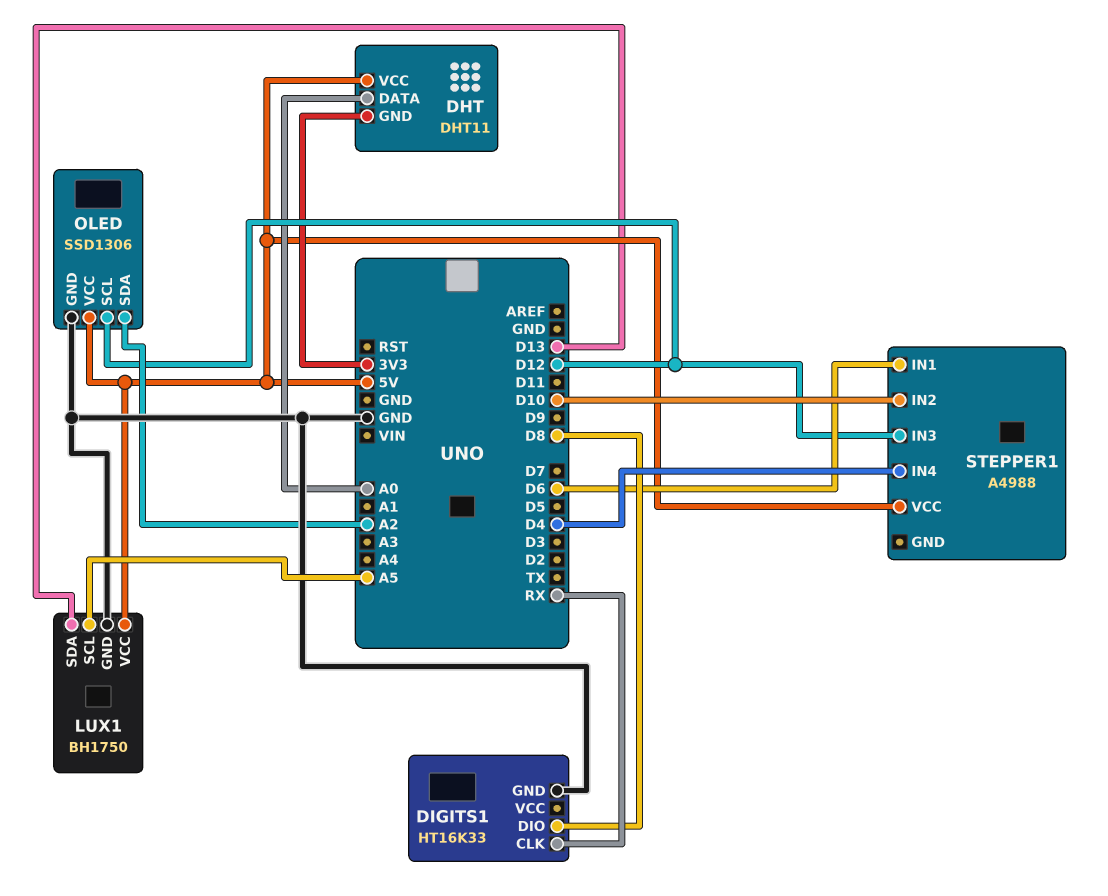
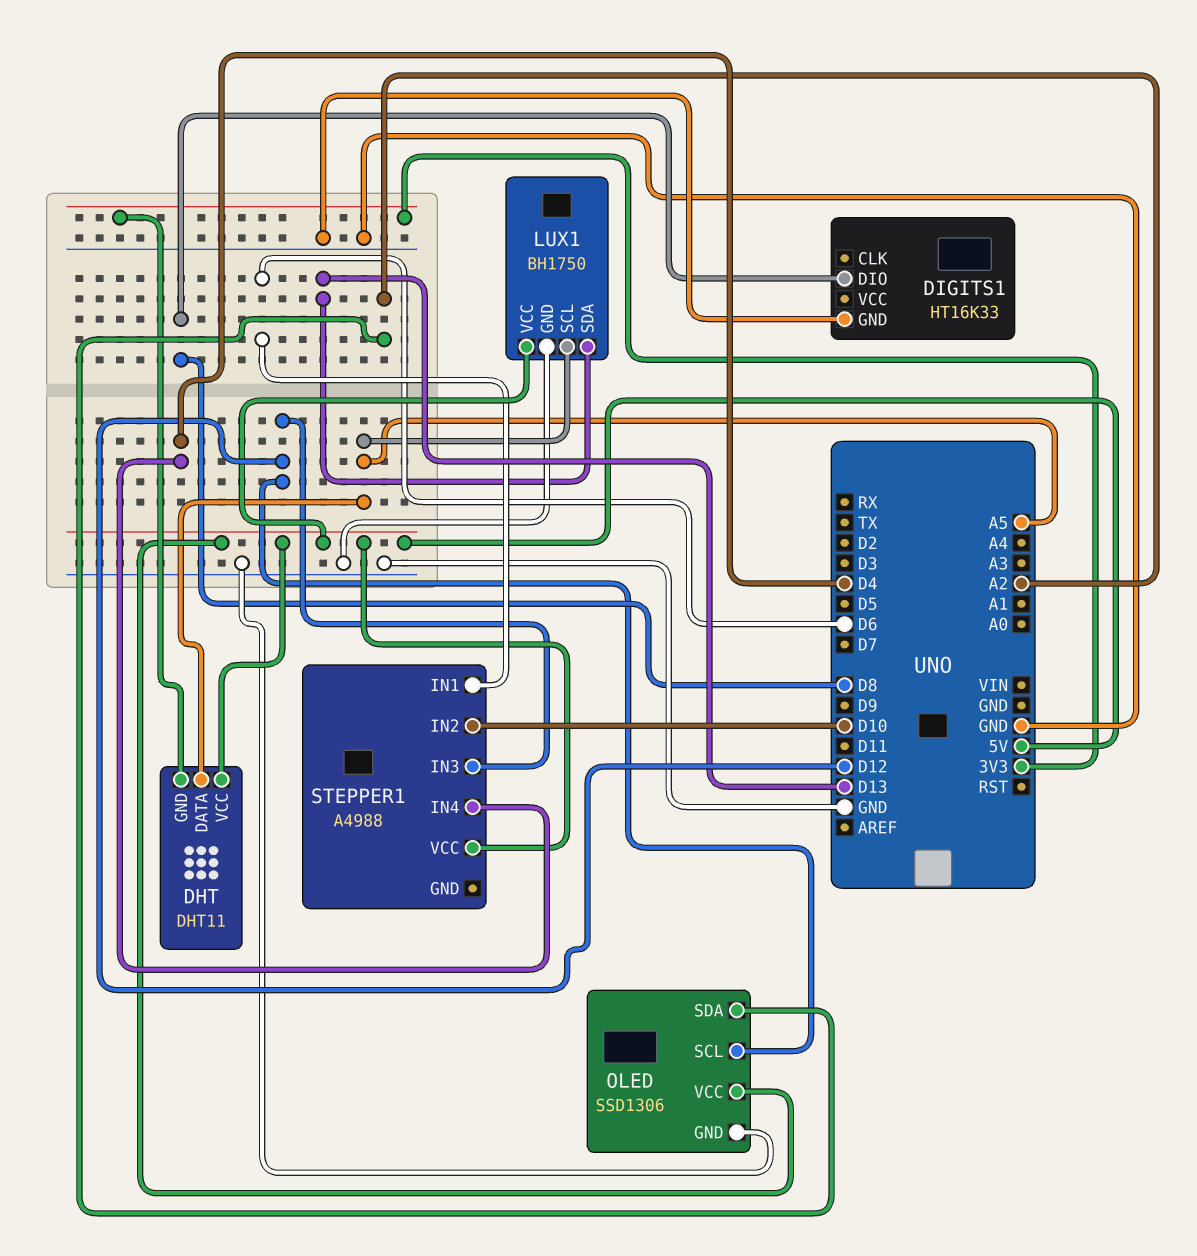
DHT pin DATA: A0 -> A5
DIGITS1 pin CLK: RX -> none

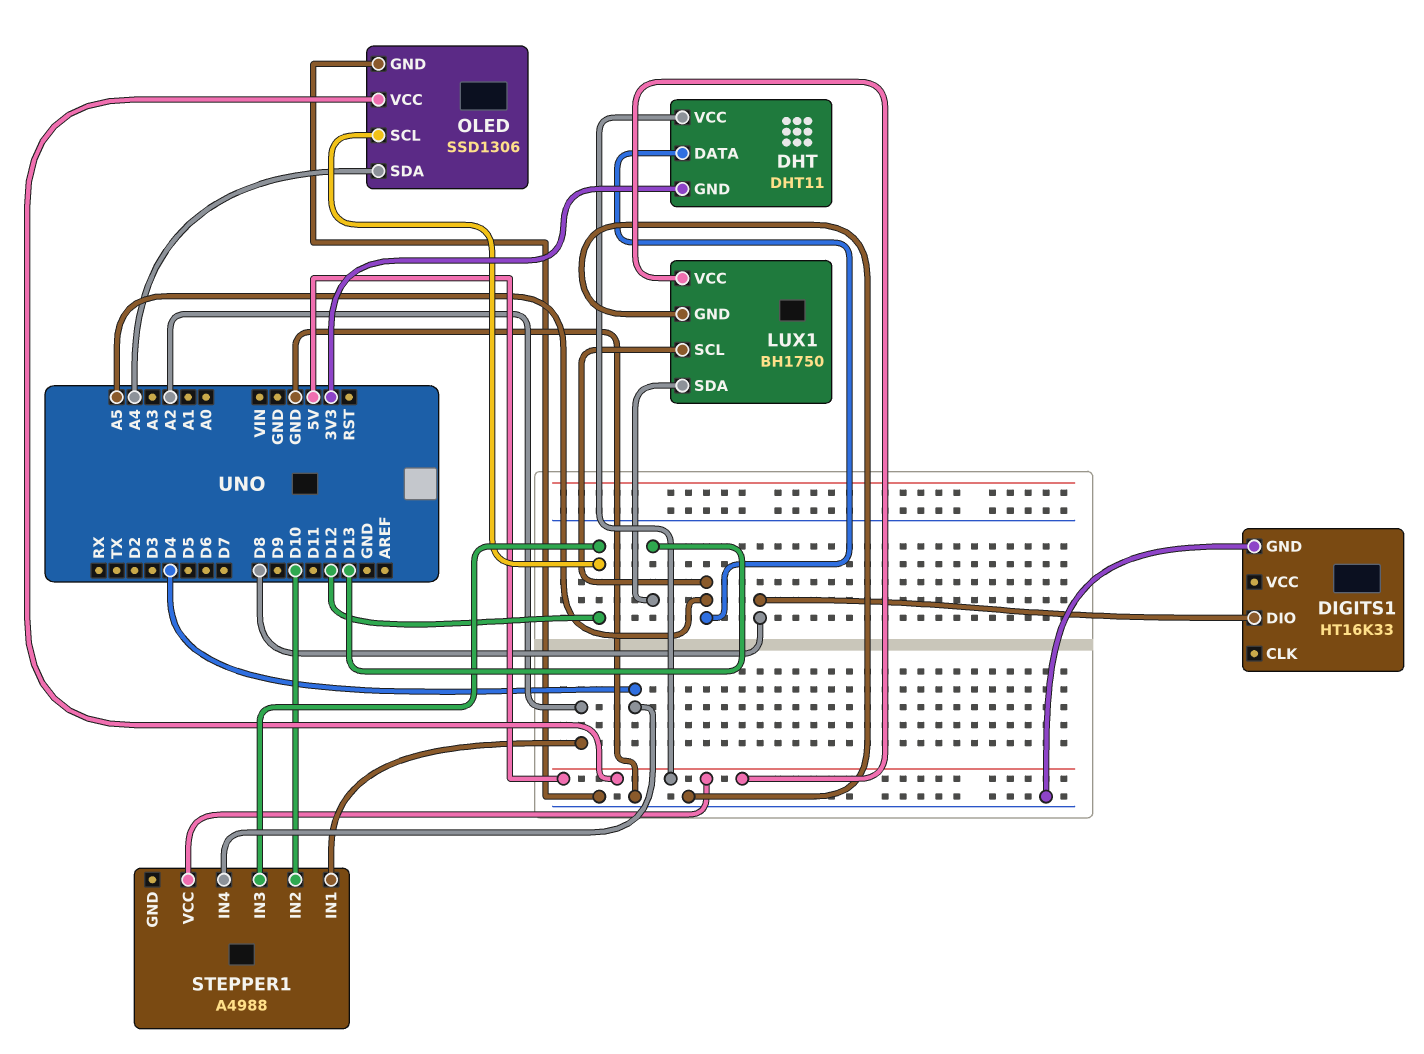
OLED pin SDA: A2 -> A4
STEPPER1 pin IN1: D6 -> A2

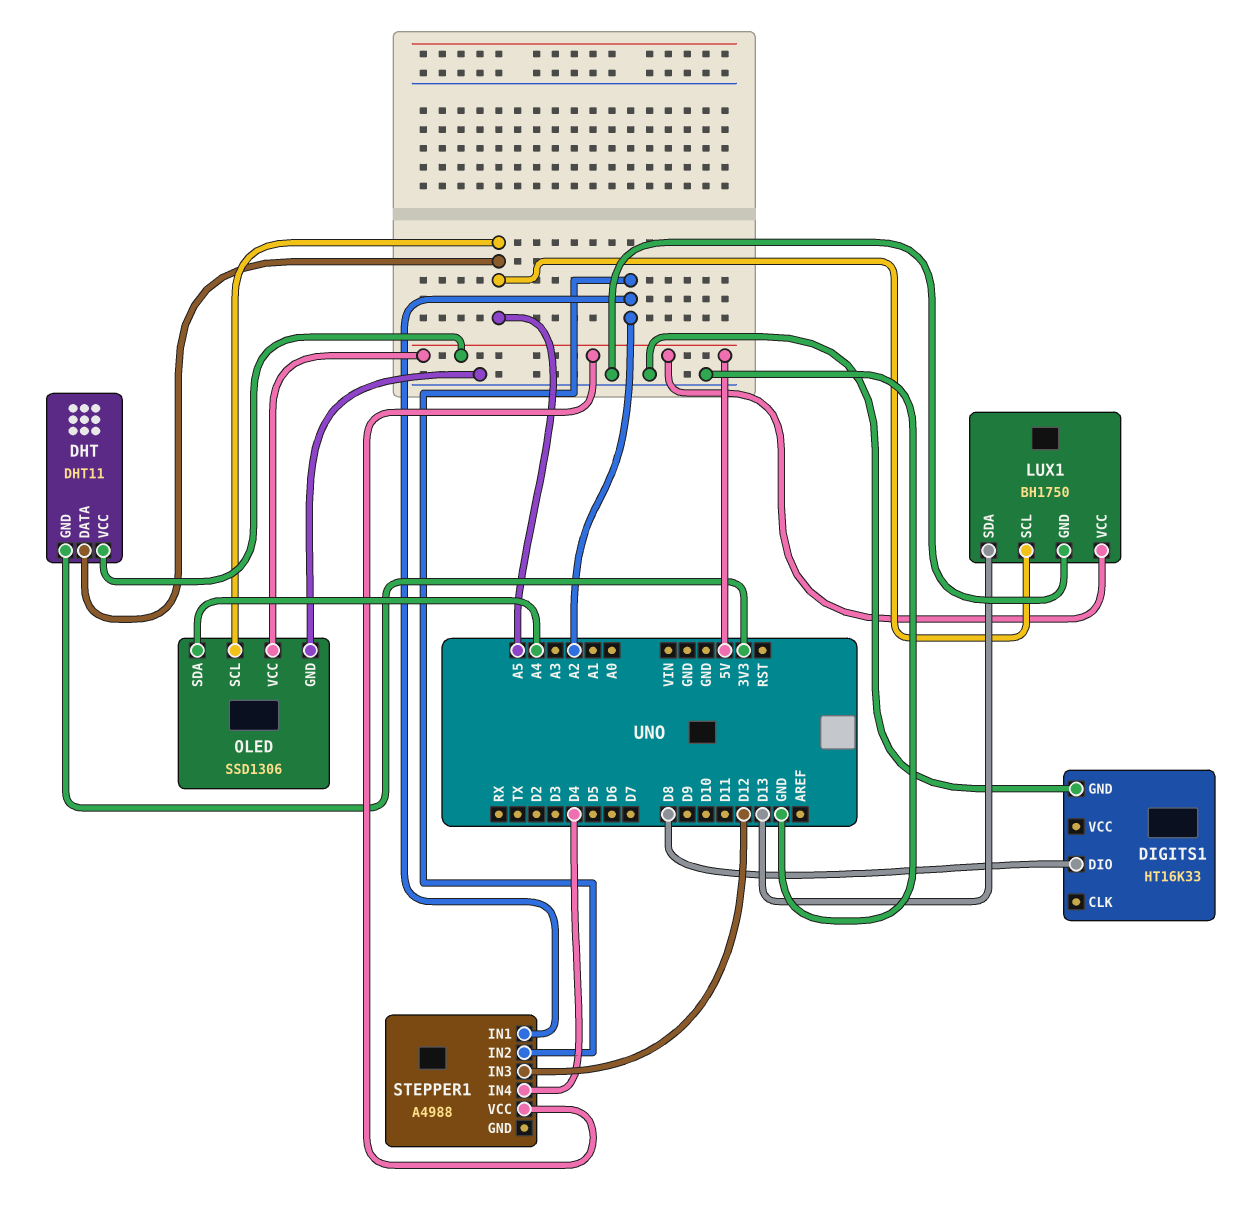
OLED pin SCL: D12 -> A5
STEPPER1 pin IN2: D10 -> A2

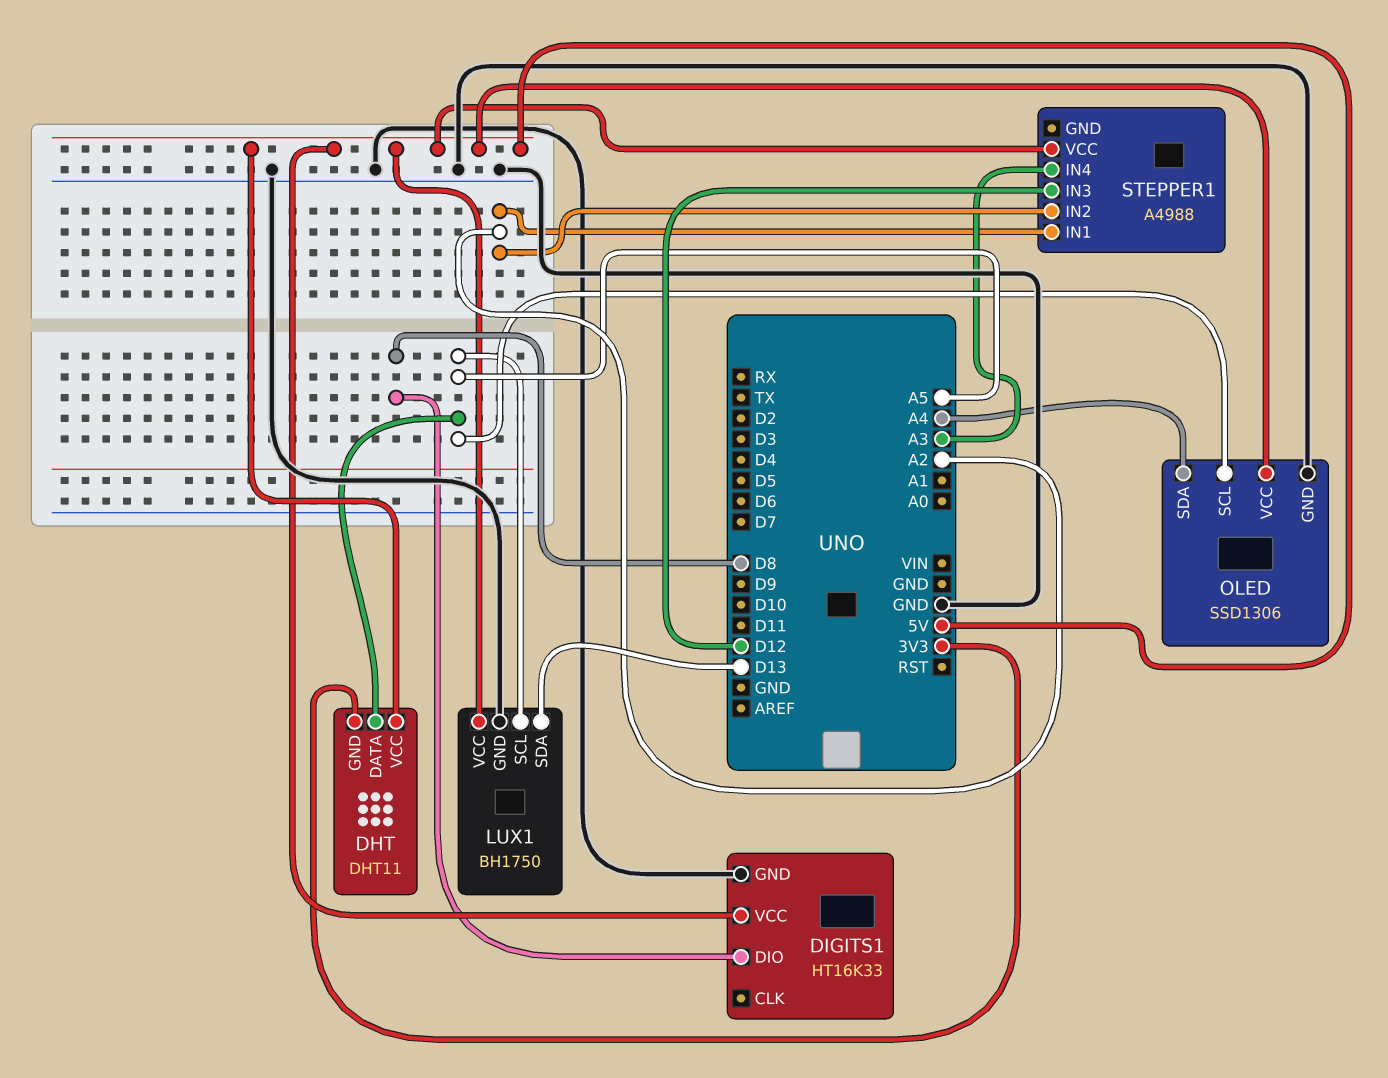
DIGITS1 pin VCC: none -> 5V
STEPPER1 pin IN4: D4 -> A3

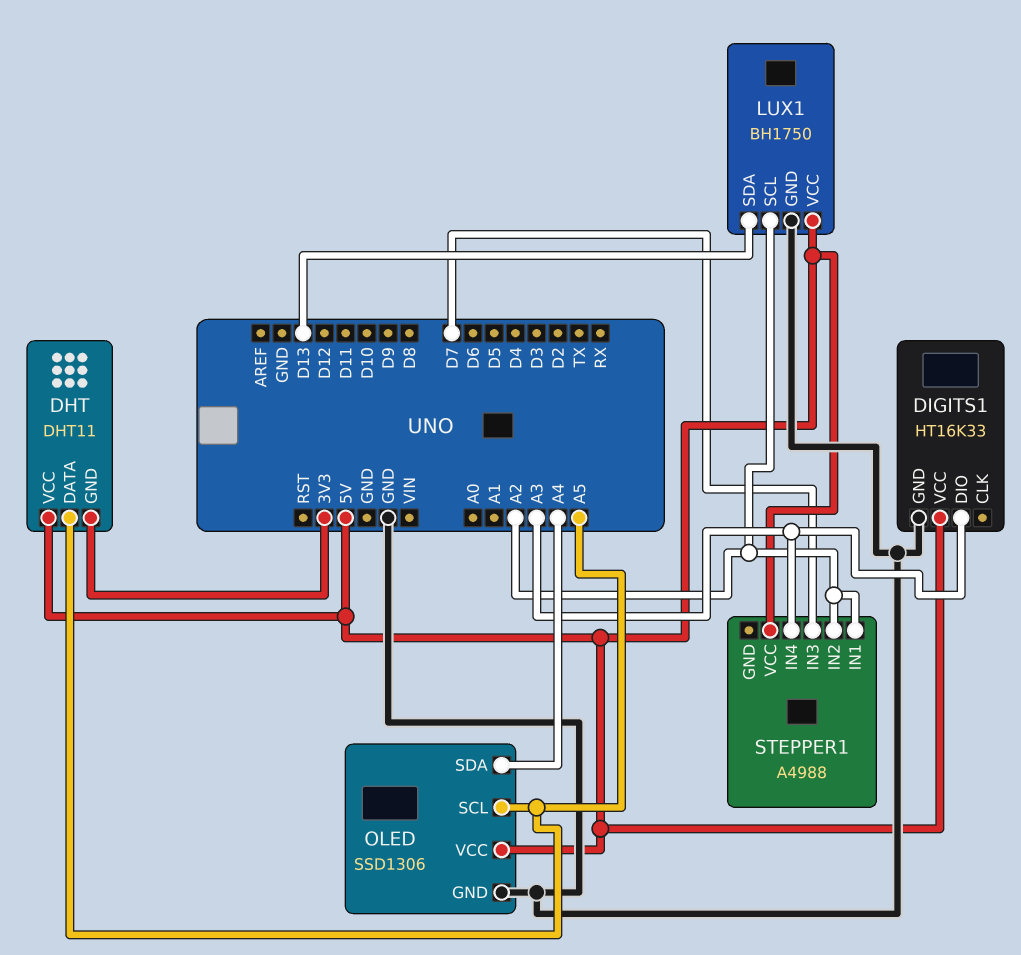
DIGITS1 pin DIO: D8 -> A3
LUX1 pin SCL: A5 -> A2
STEPPER1 pin IN3: D12 -> D7

